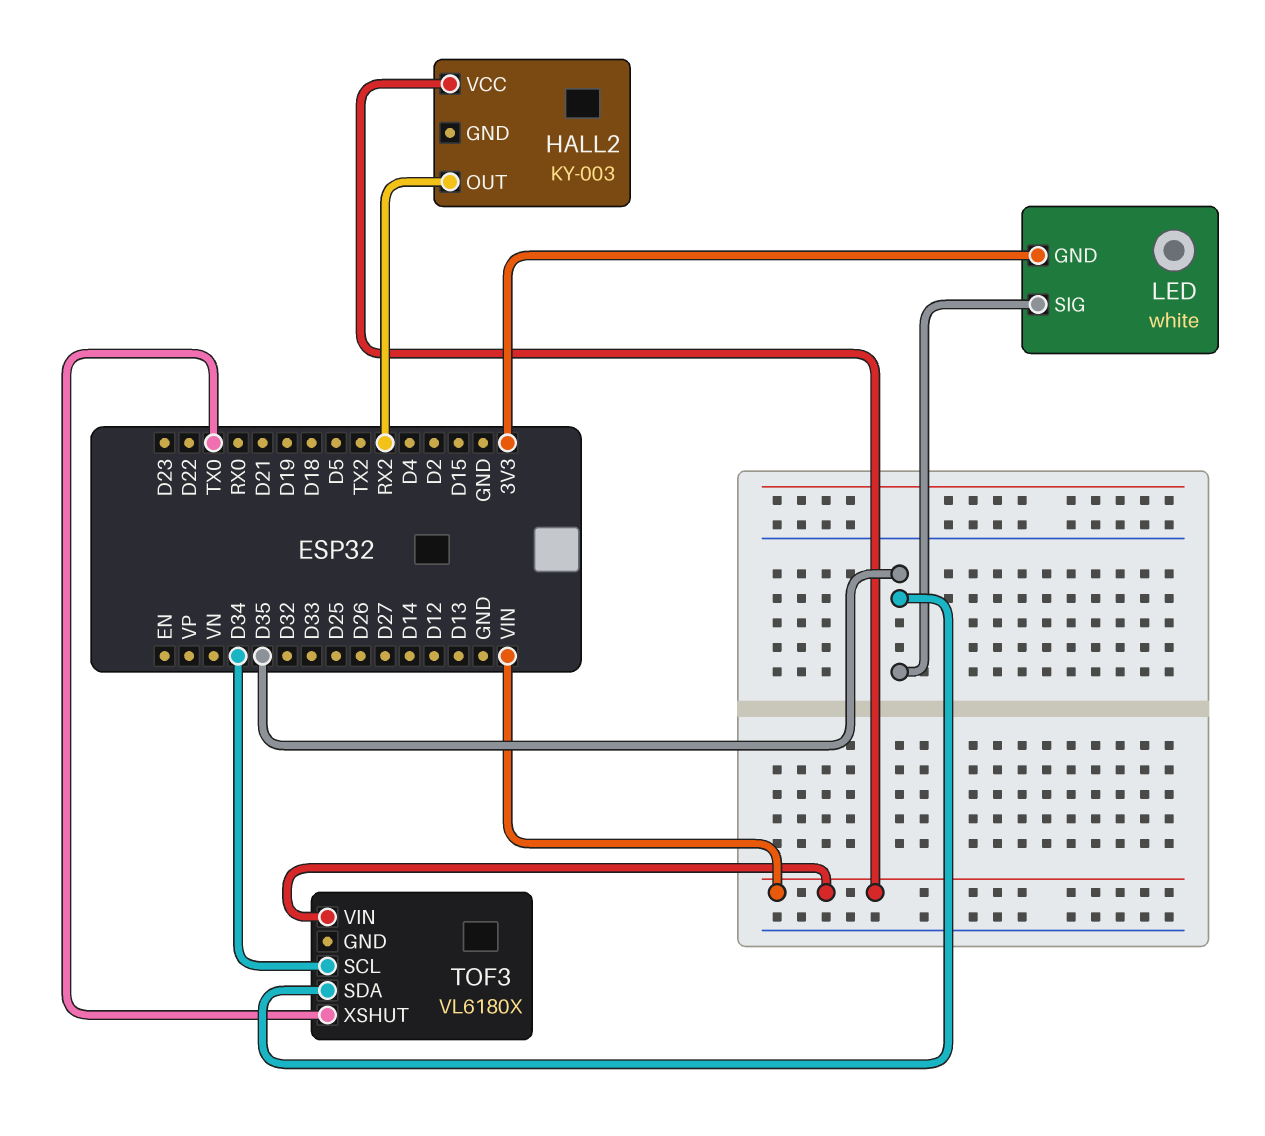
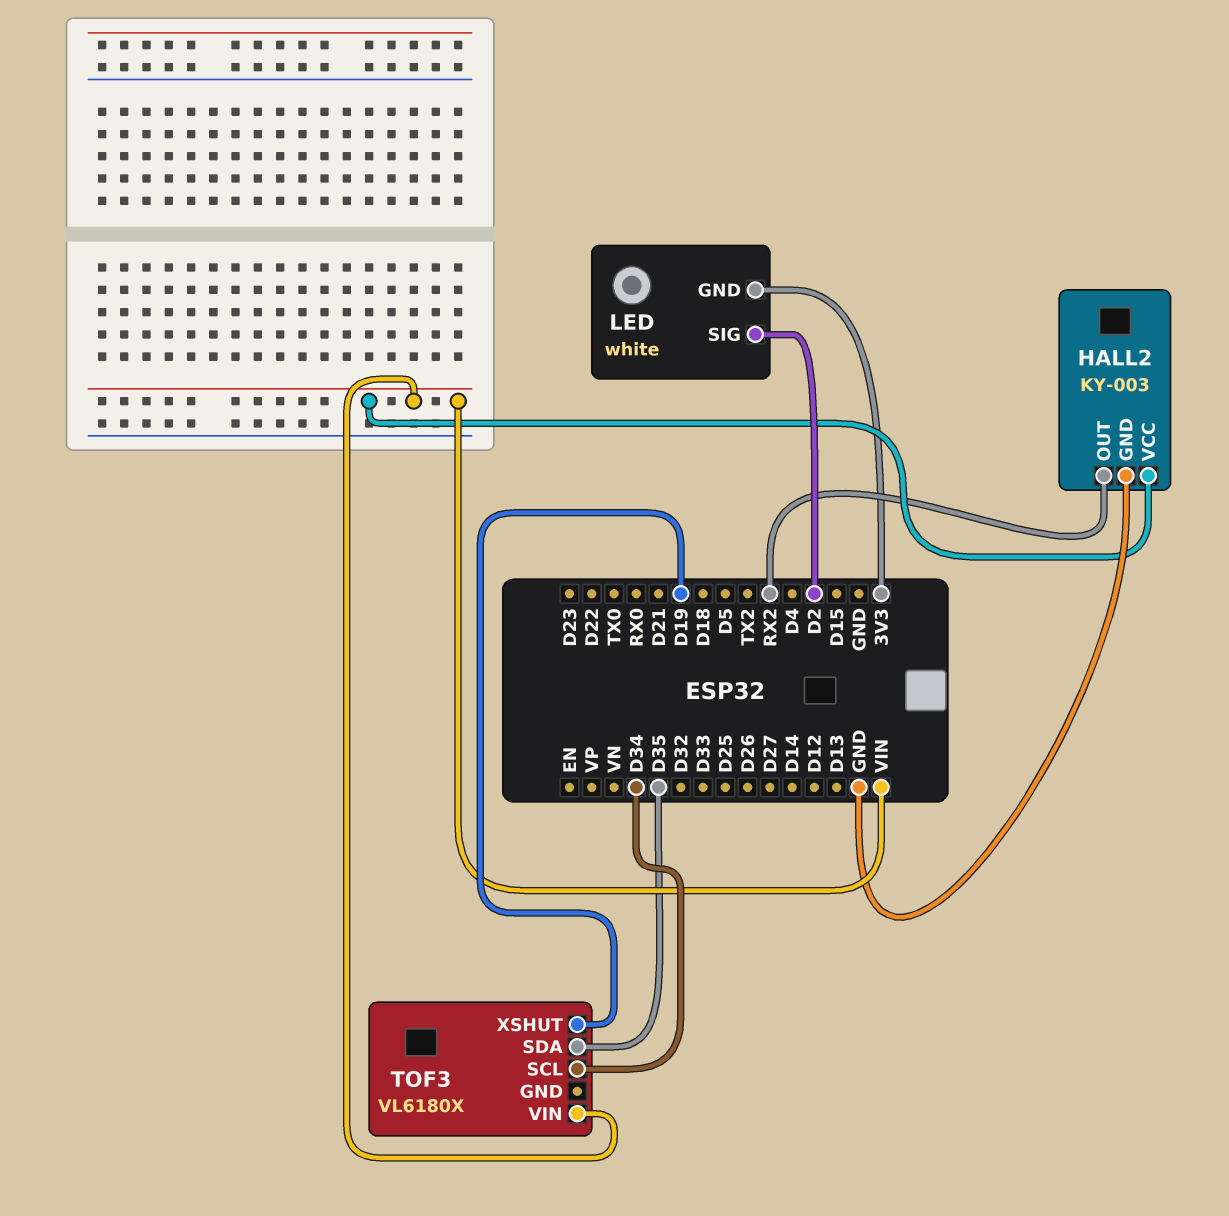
HALL2 pin GND: none -> GND
LED pin SIG: D35 -> D2
TOF3 pin XSHUT: TX0 -> D19

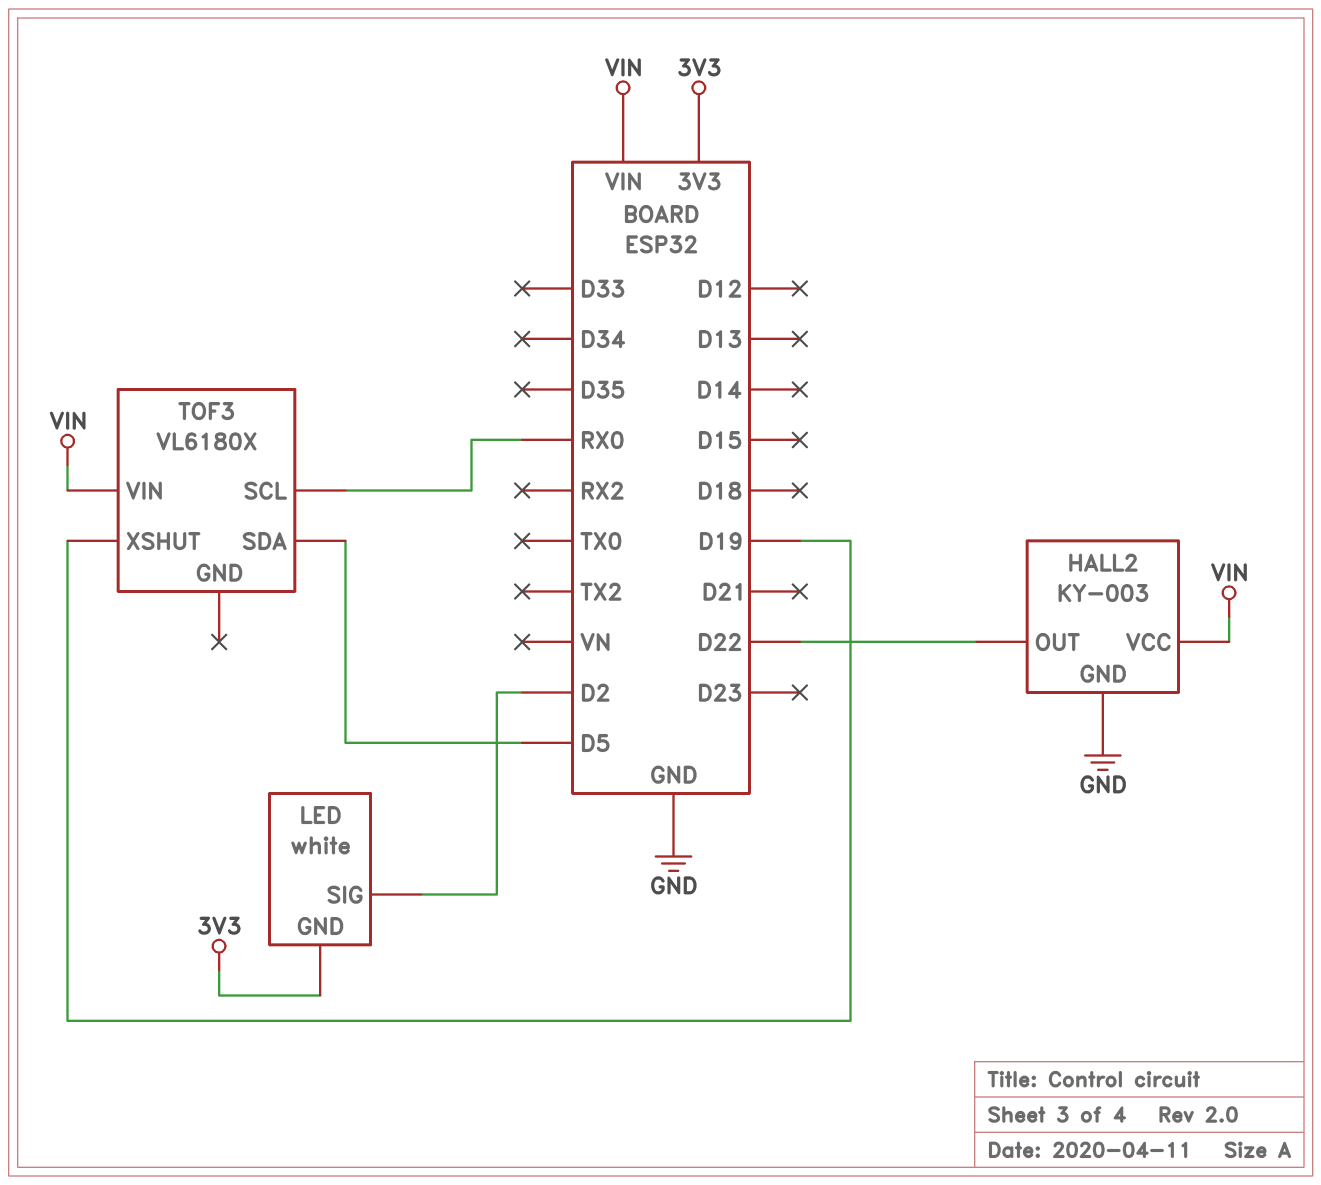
HALL2 pin OUT: RX2 -> D22
TOF3 pin SCL: D34 -> RX0
TOF3 pin SDA: D35 -> D5

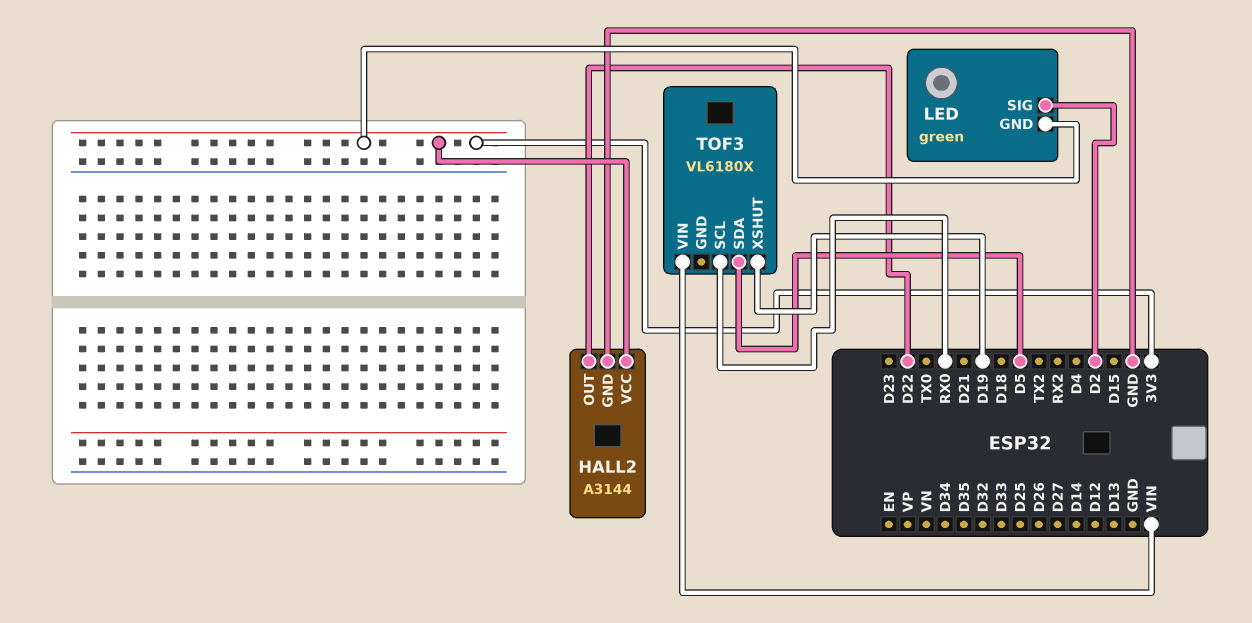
HALL2: KY-003 -> A3144
HALL2 pin VCC: VIN -> 3V3
LED: white -> green

